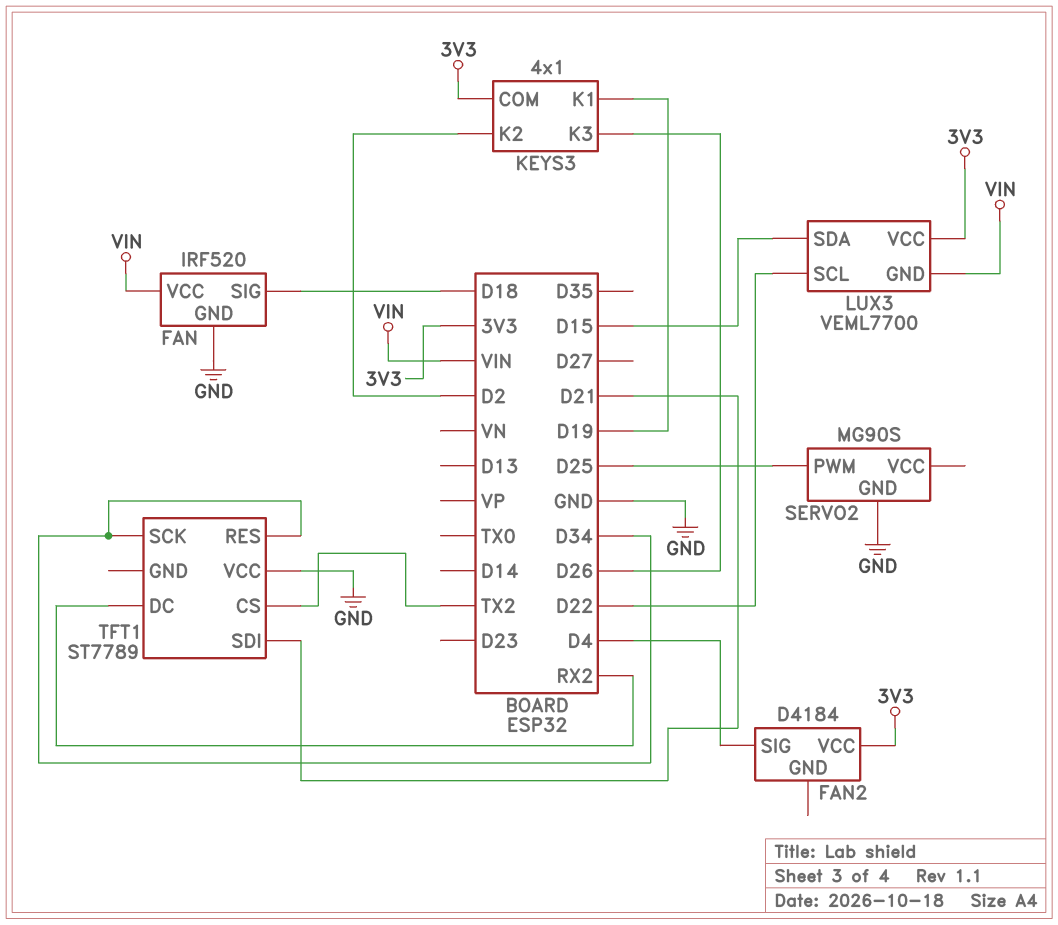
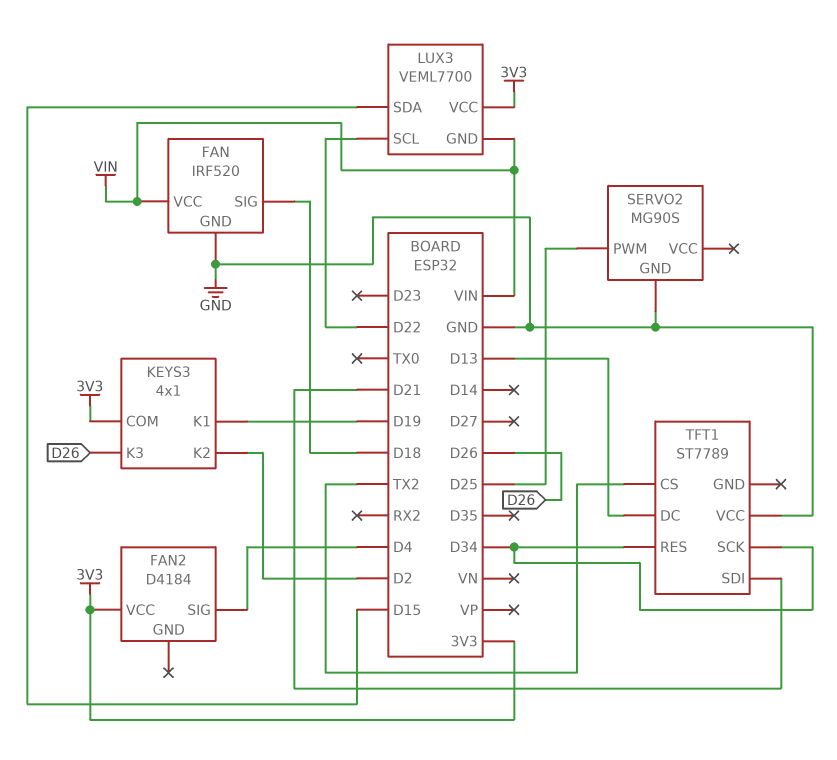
TFT1 pin DC: RX2 -> D13

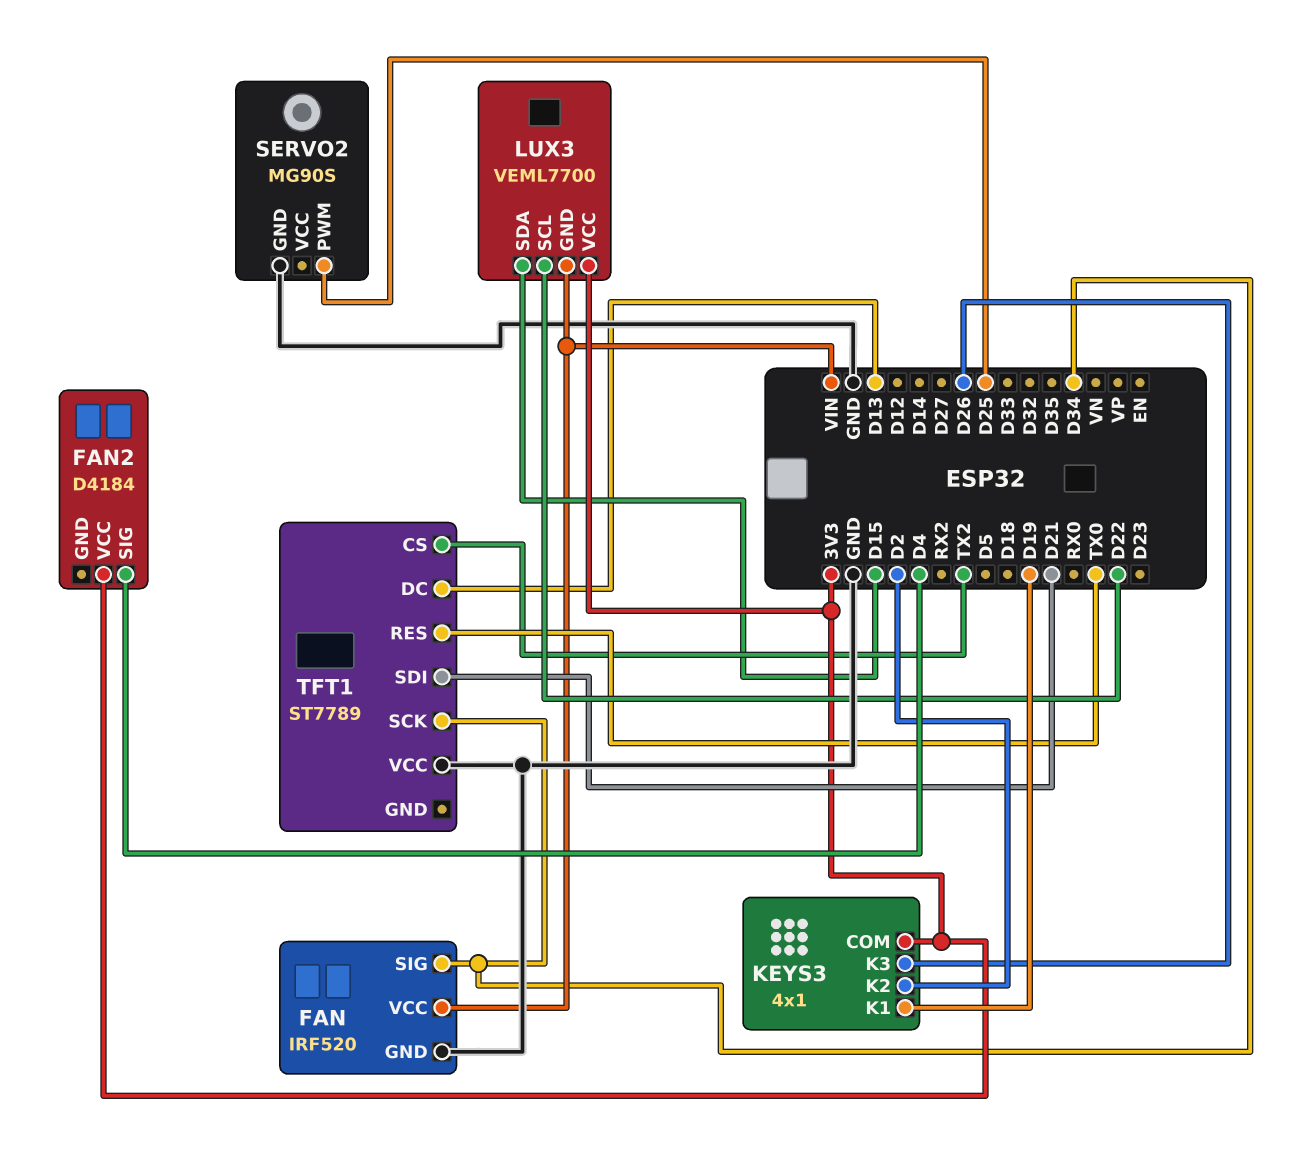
FAN pin SIG: D18 -> D34
TFT1 pin RES: D34 -> TX0

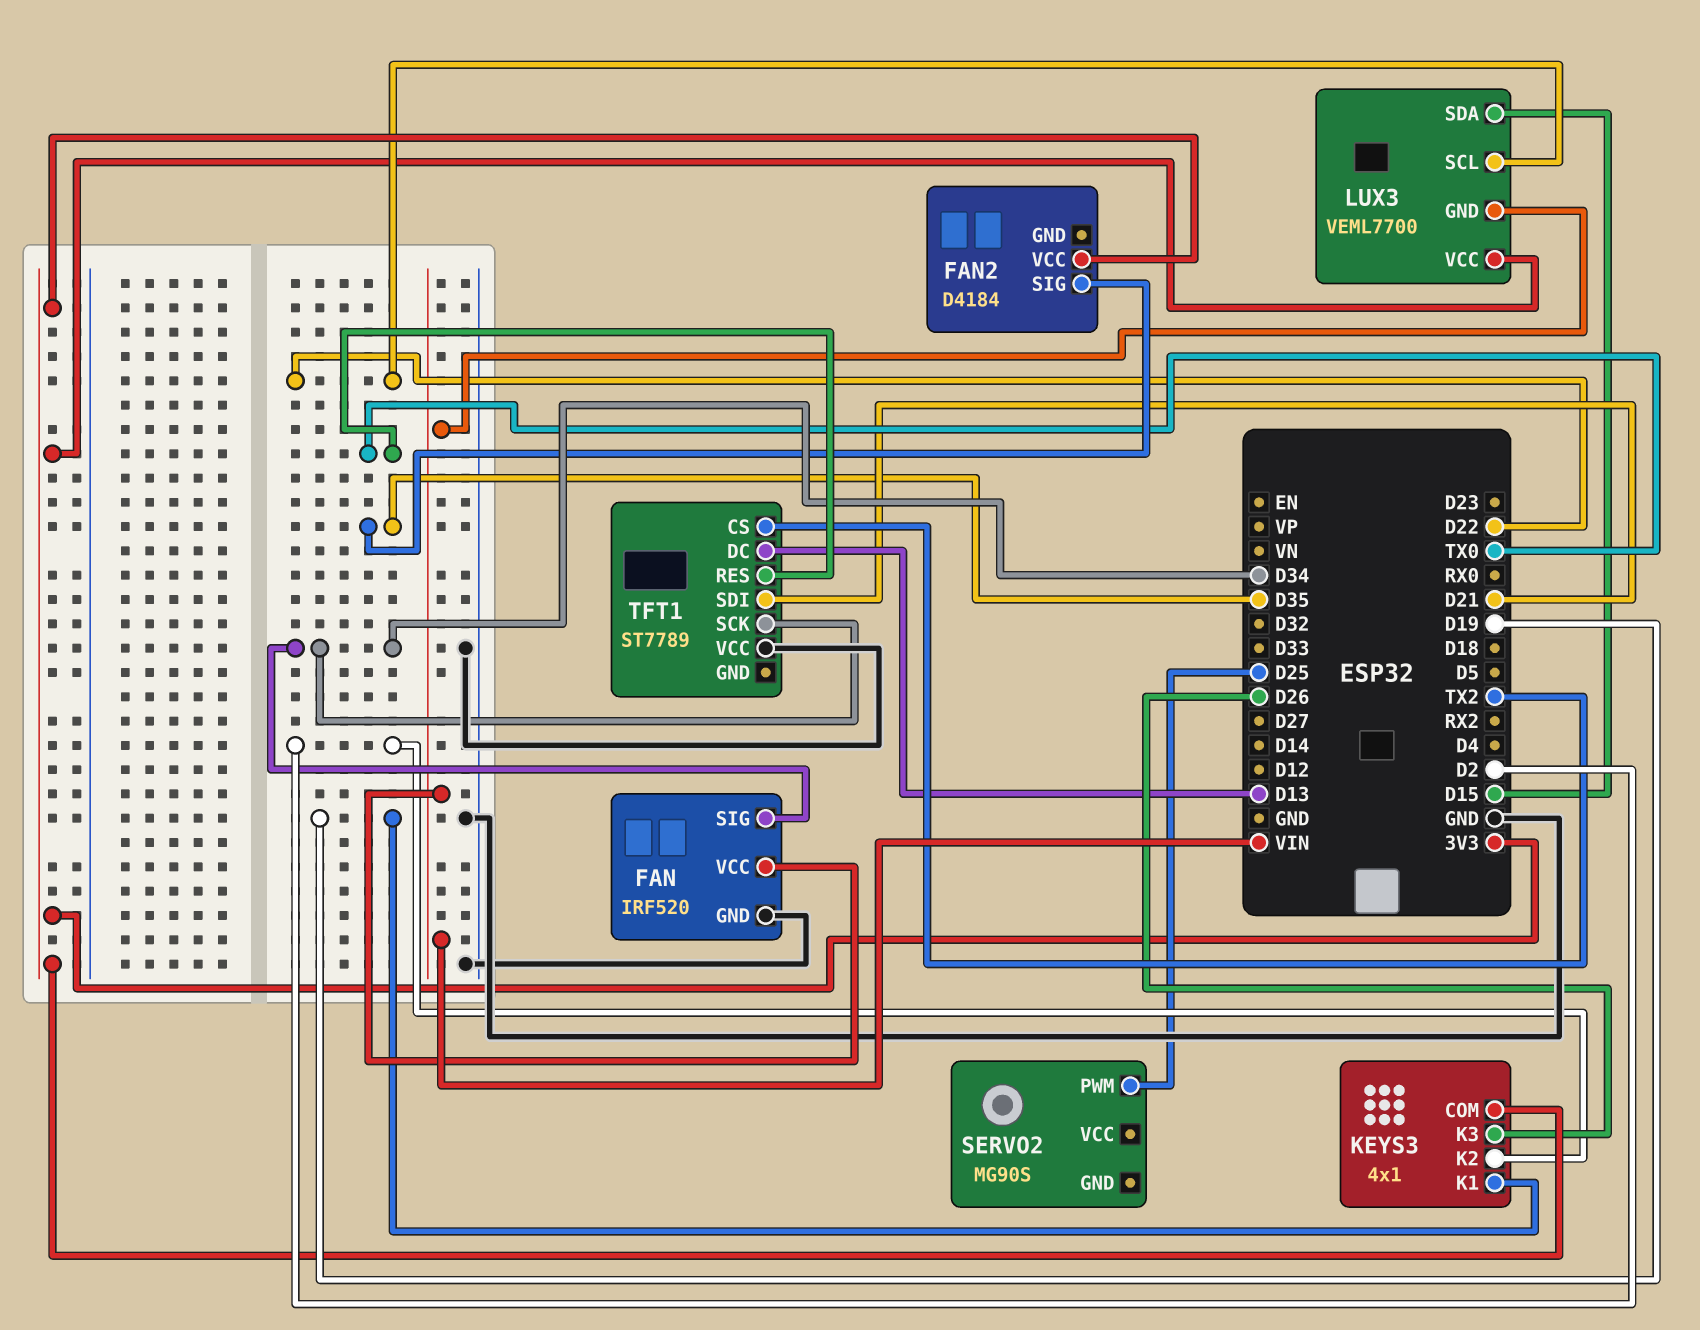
FAN2 pin SIG: D4 -> D35
SERVO2 pin GND: GND -> none

